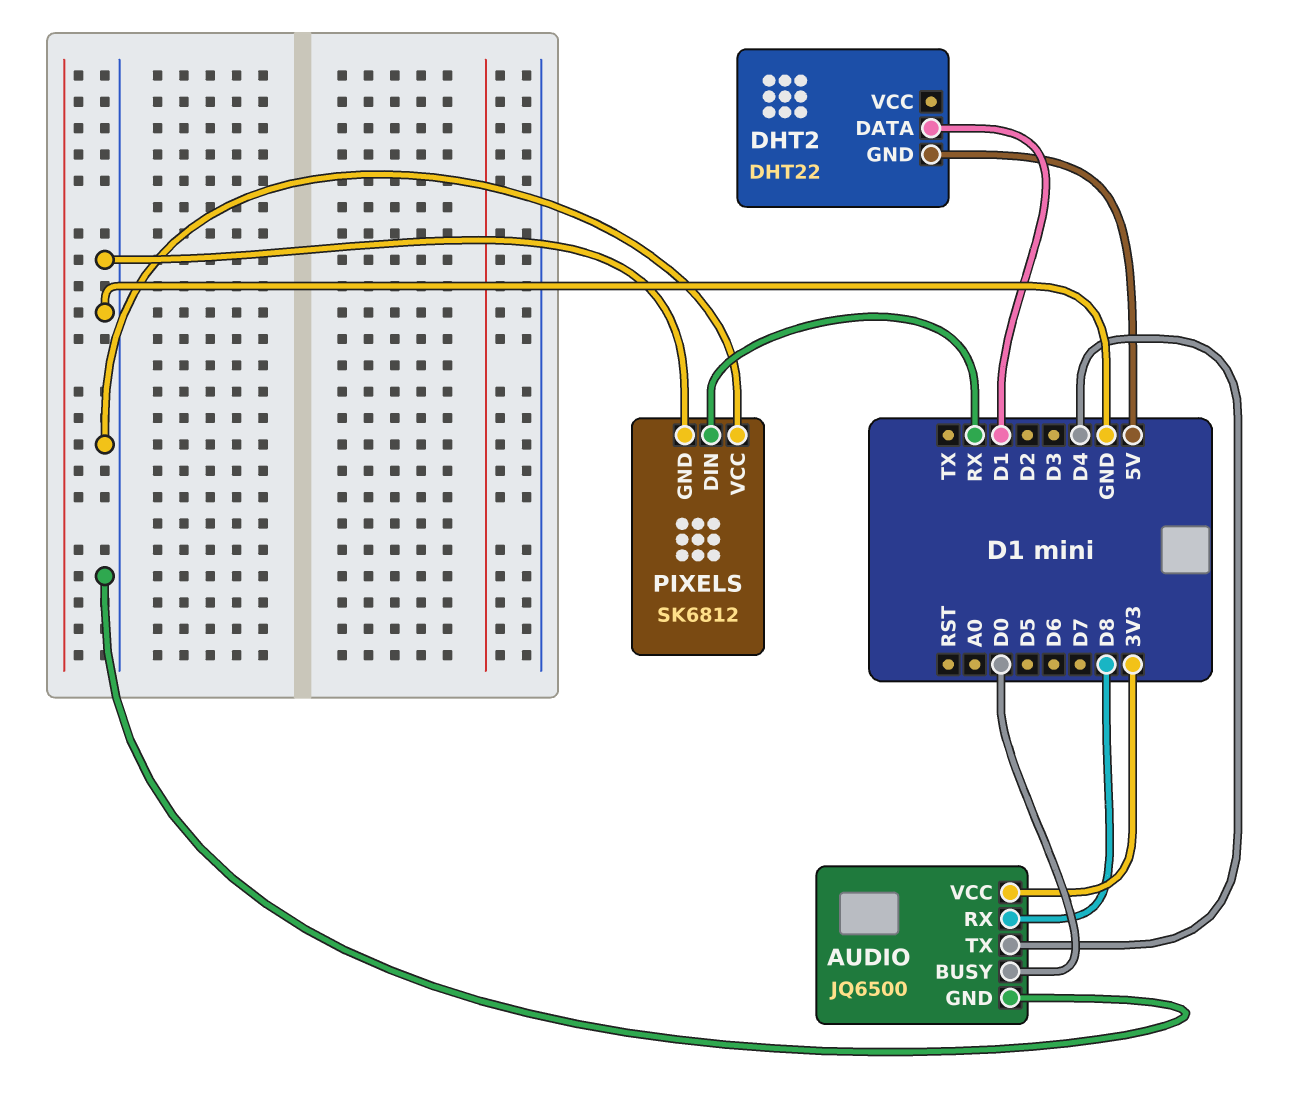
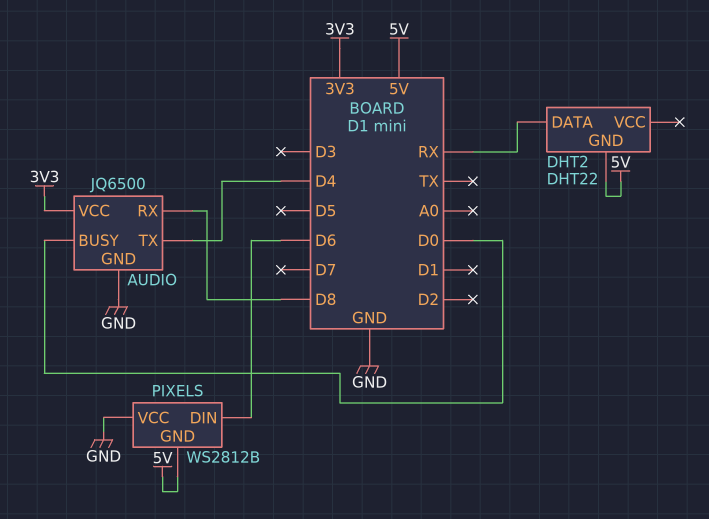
DHT2 pin DATA: D1 -> RX
PIXELS: SK6812 -> WS2812B
PIXELS pin DIN: RX -> D6
PIXELS pin GND: GND -> 5V

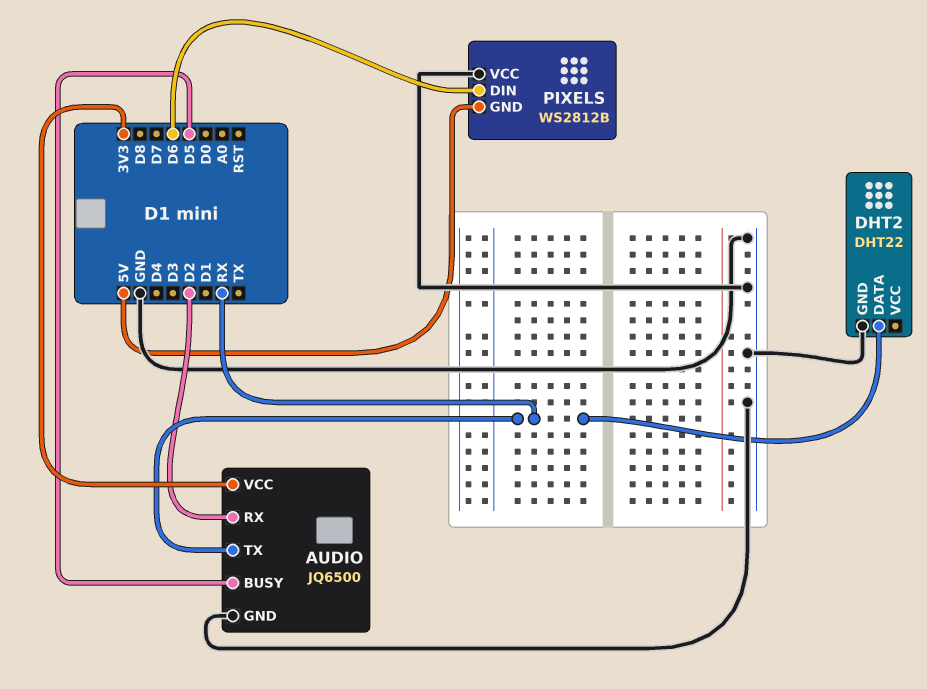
AUDIO pin BUSY: D0 -> D5
AUDIO pin RX: D8 -> D2
AUDIO pin TX: D4 -> RX
DHT2 pin GND: 5V -> GND

